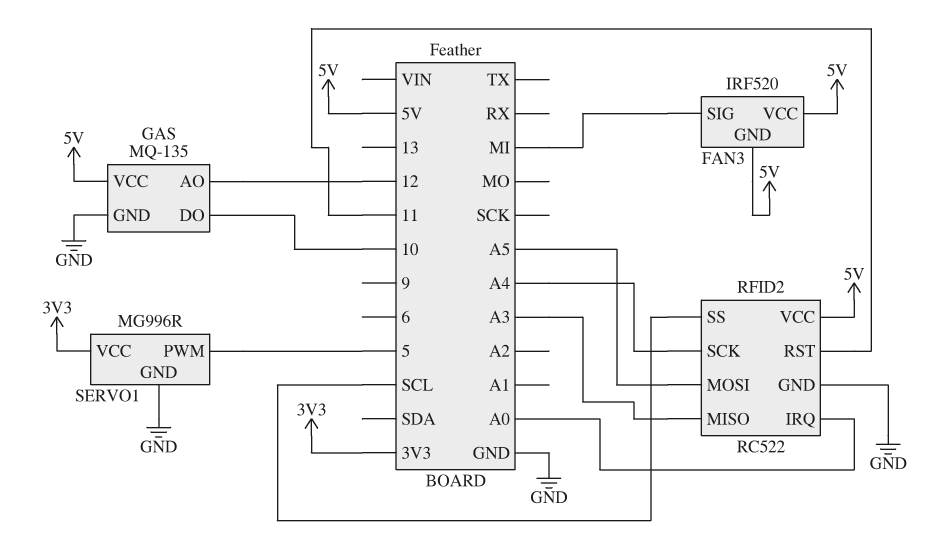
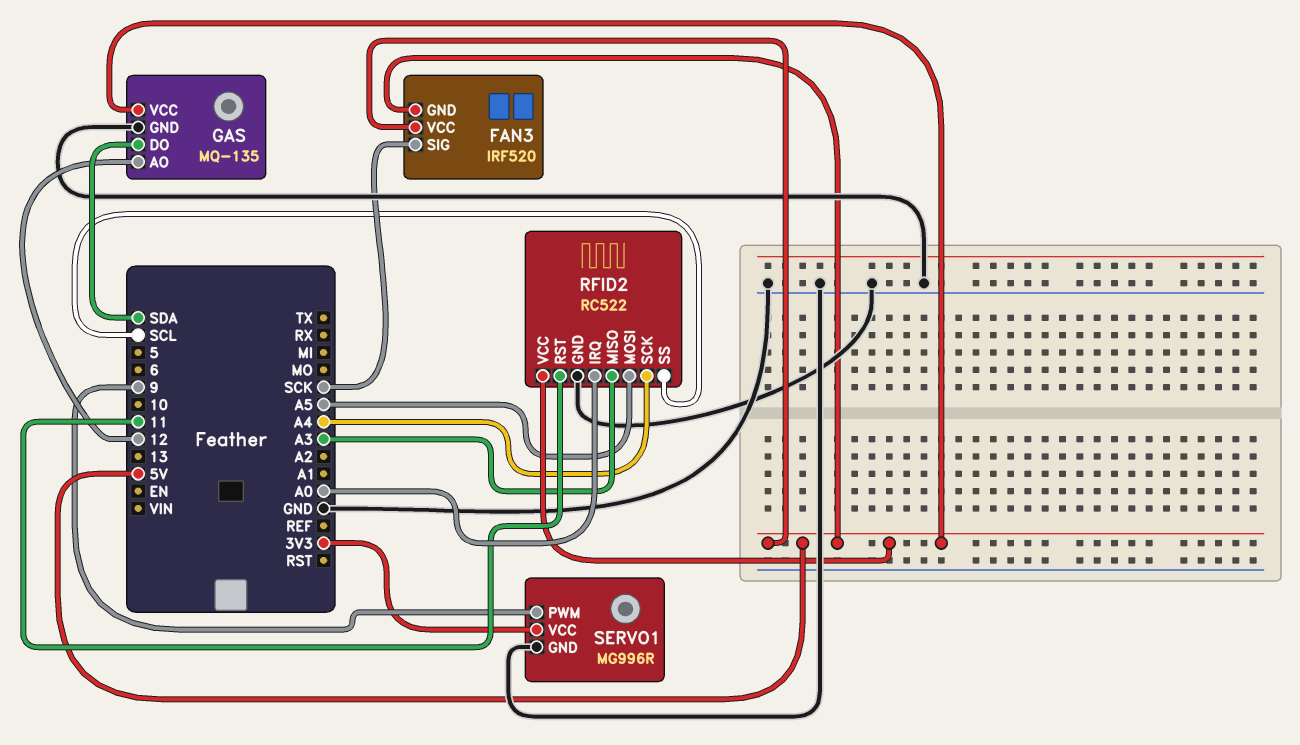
FAN3 pin SIG: MI -> SCK
GAS pin DO: 10 -> SDA
SERVO1 pin PWM: 5 -> 9

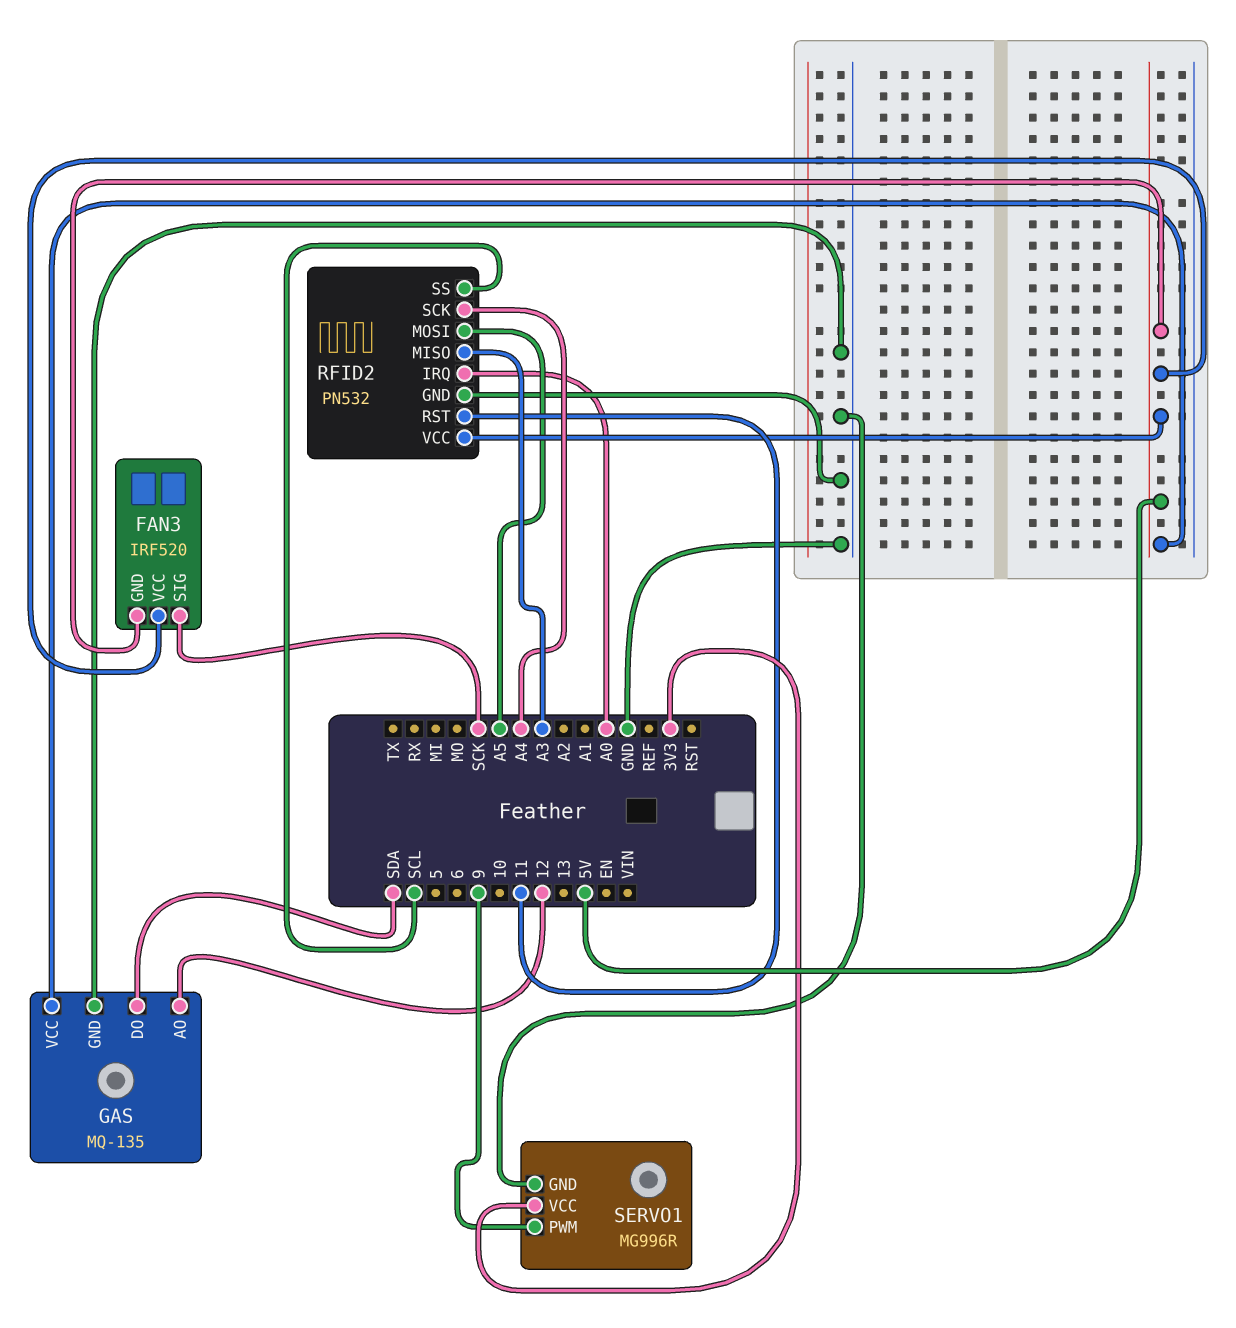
RFID2: RC522 -> PN532

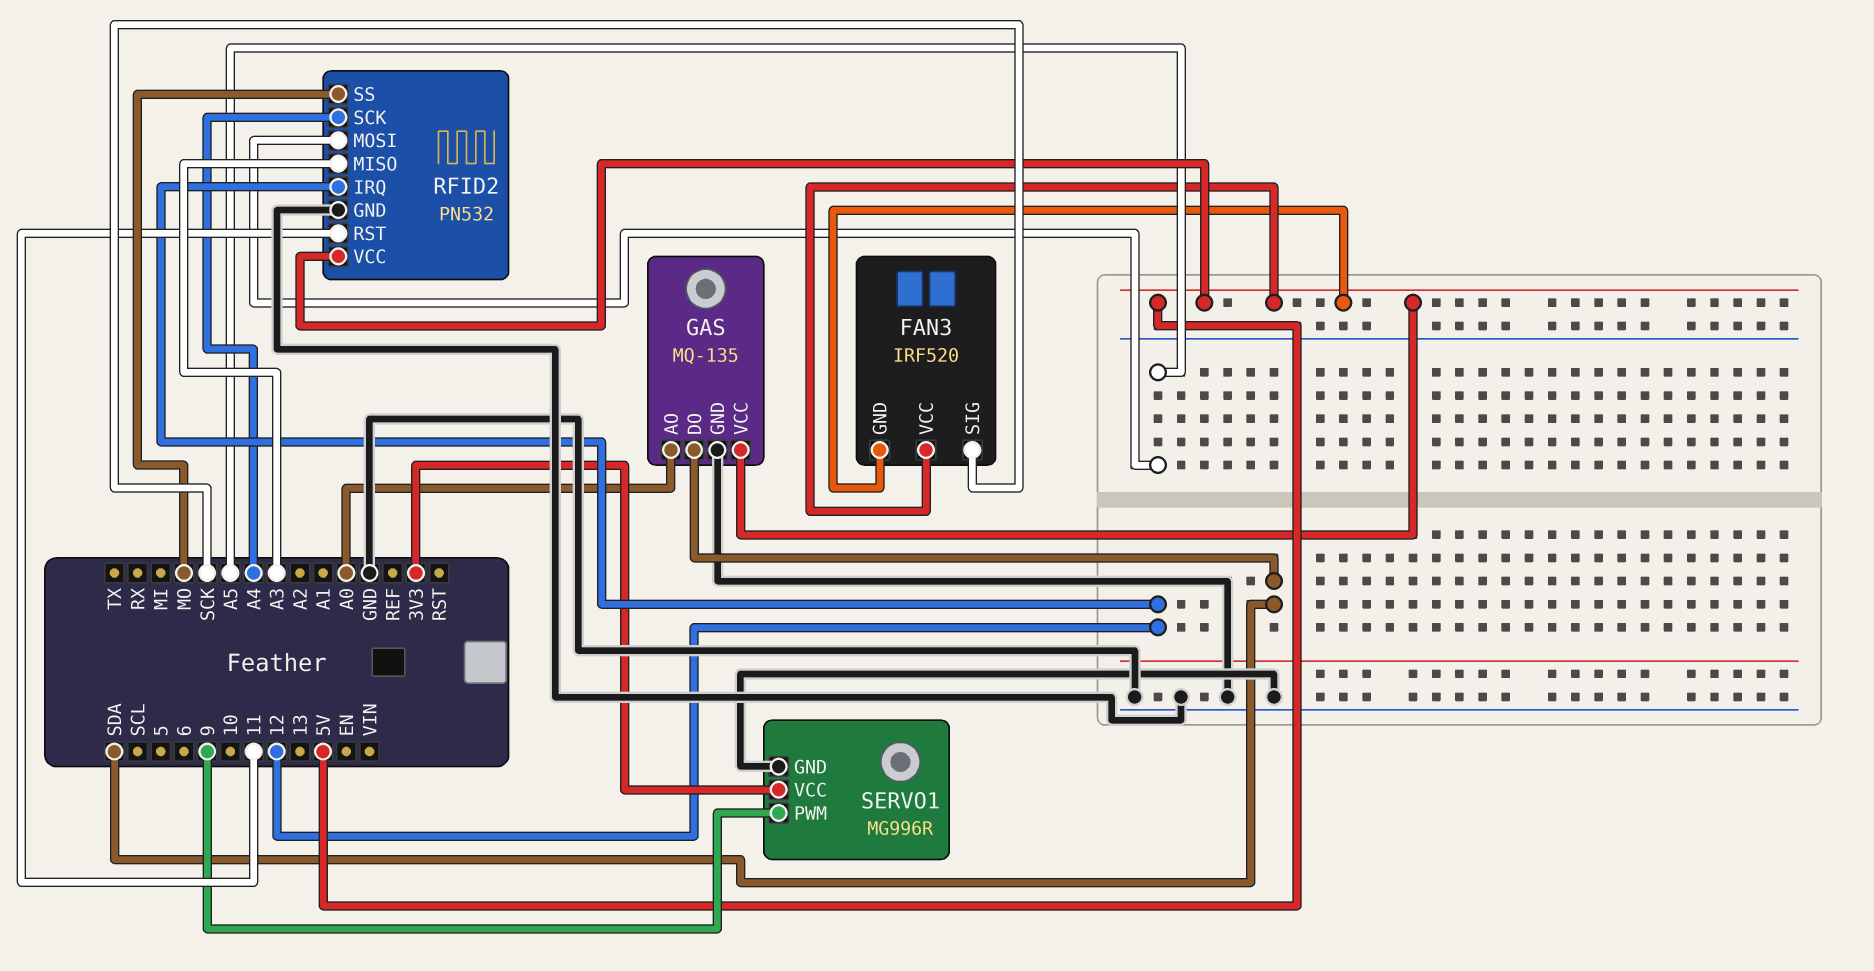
GAS pin AO: 12 -> A0
RFID2 pin IRQ: A0 -> 12
RFID2 pin SS: SCL -> MO

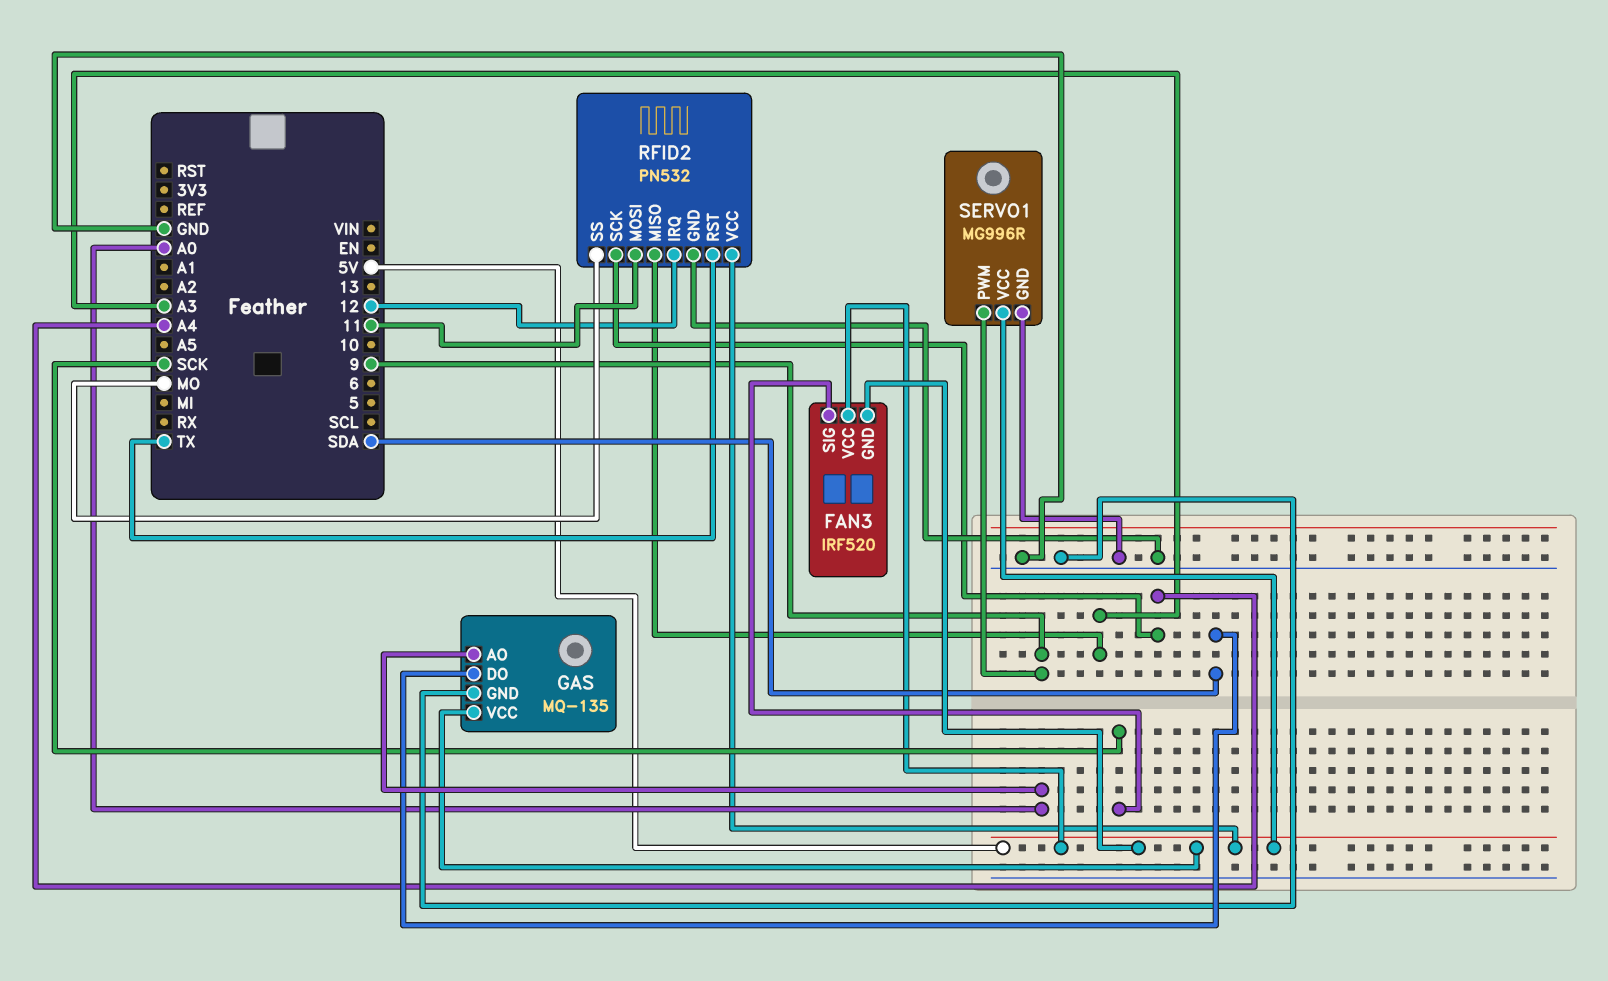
RFID2 pin MOSI: A5 -> 11
RFID2 pin RST: 11 -> TX
SERVO1 pin VCC: 3V3 -> 5V

